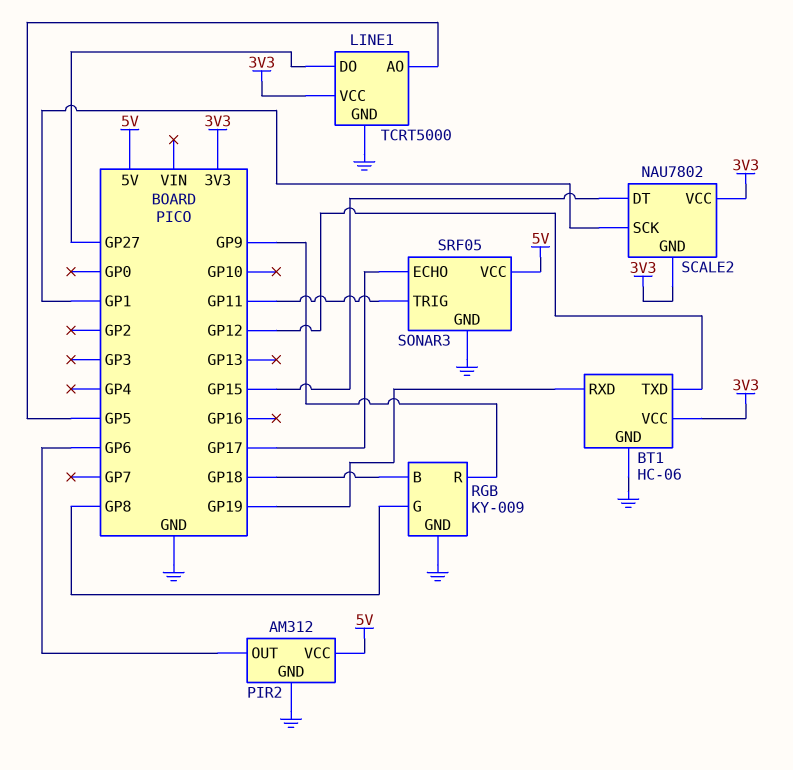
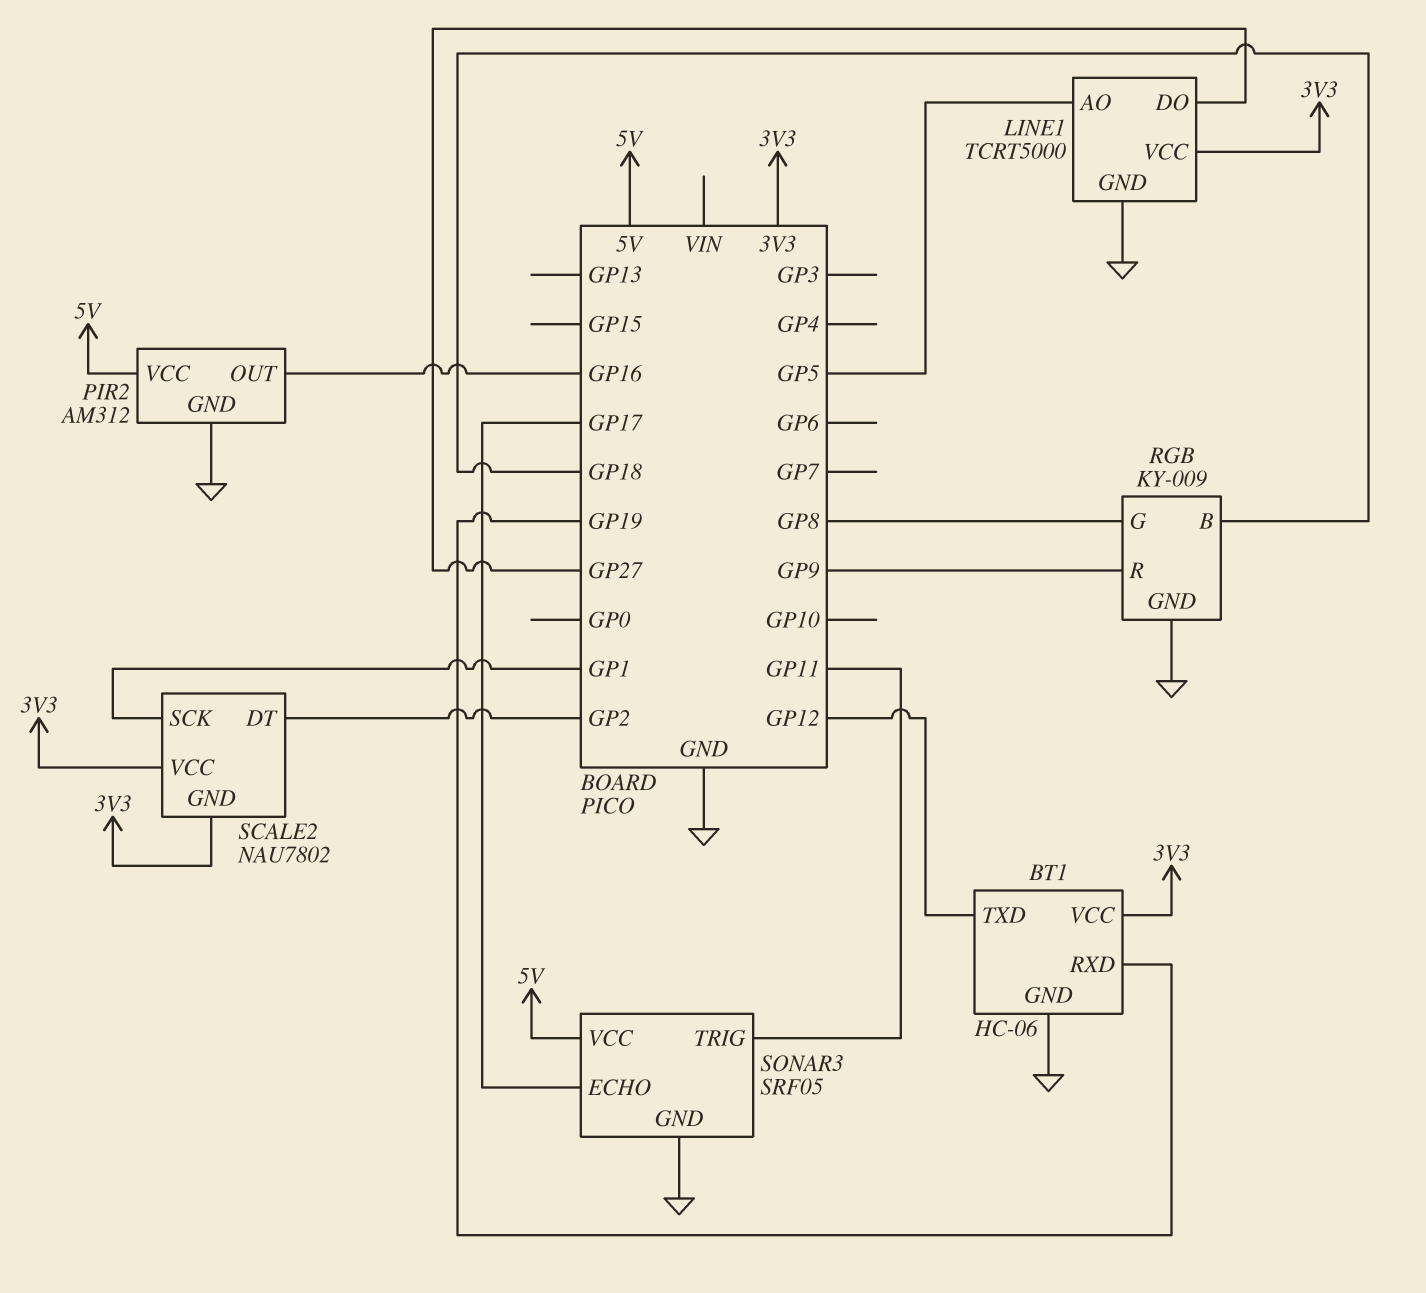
PIR2 pin OUT: GP6 -> GP16
SCALE2 pin DT: GP15 -> GP2

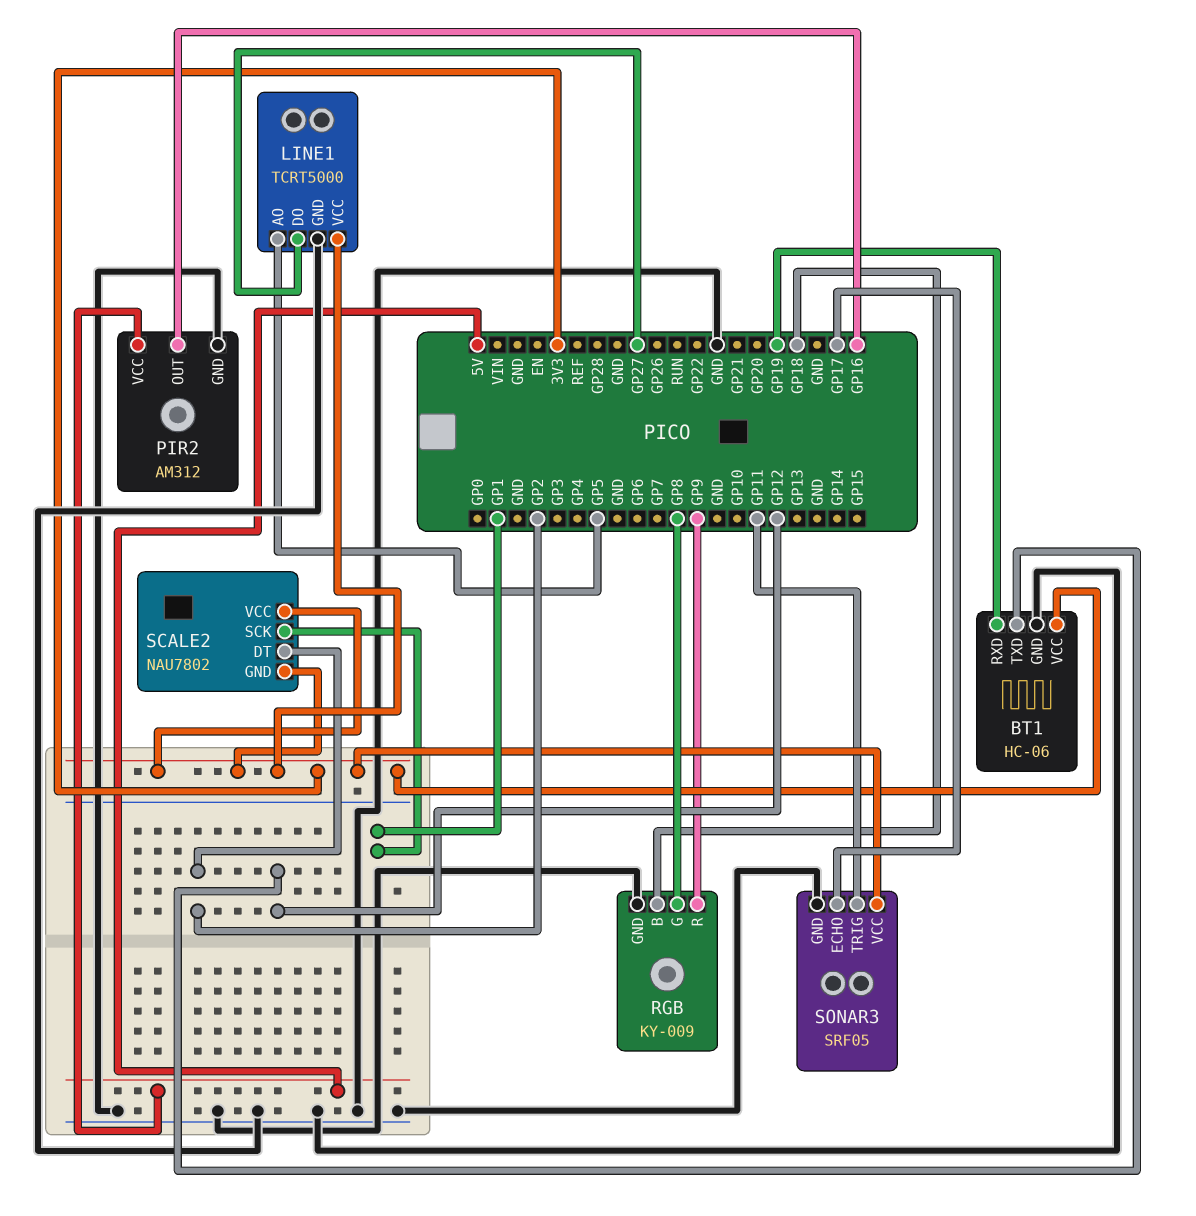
SONAR3 pin VCC: 5V -> 3V3

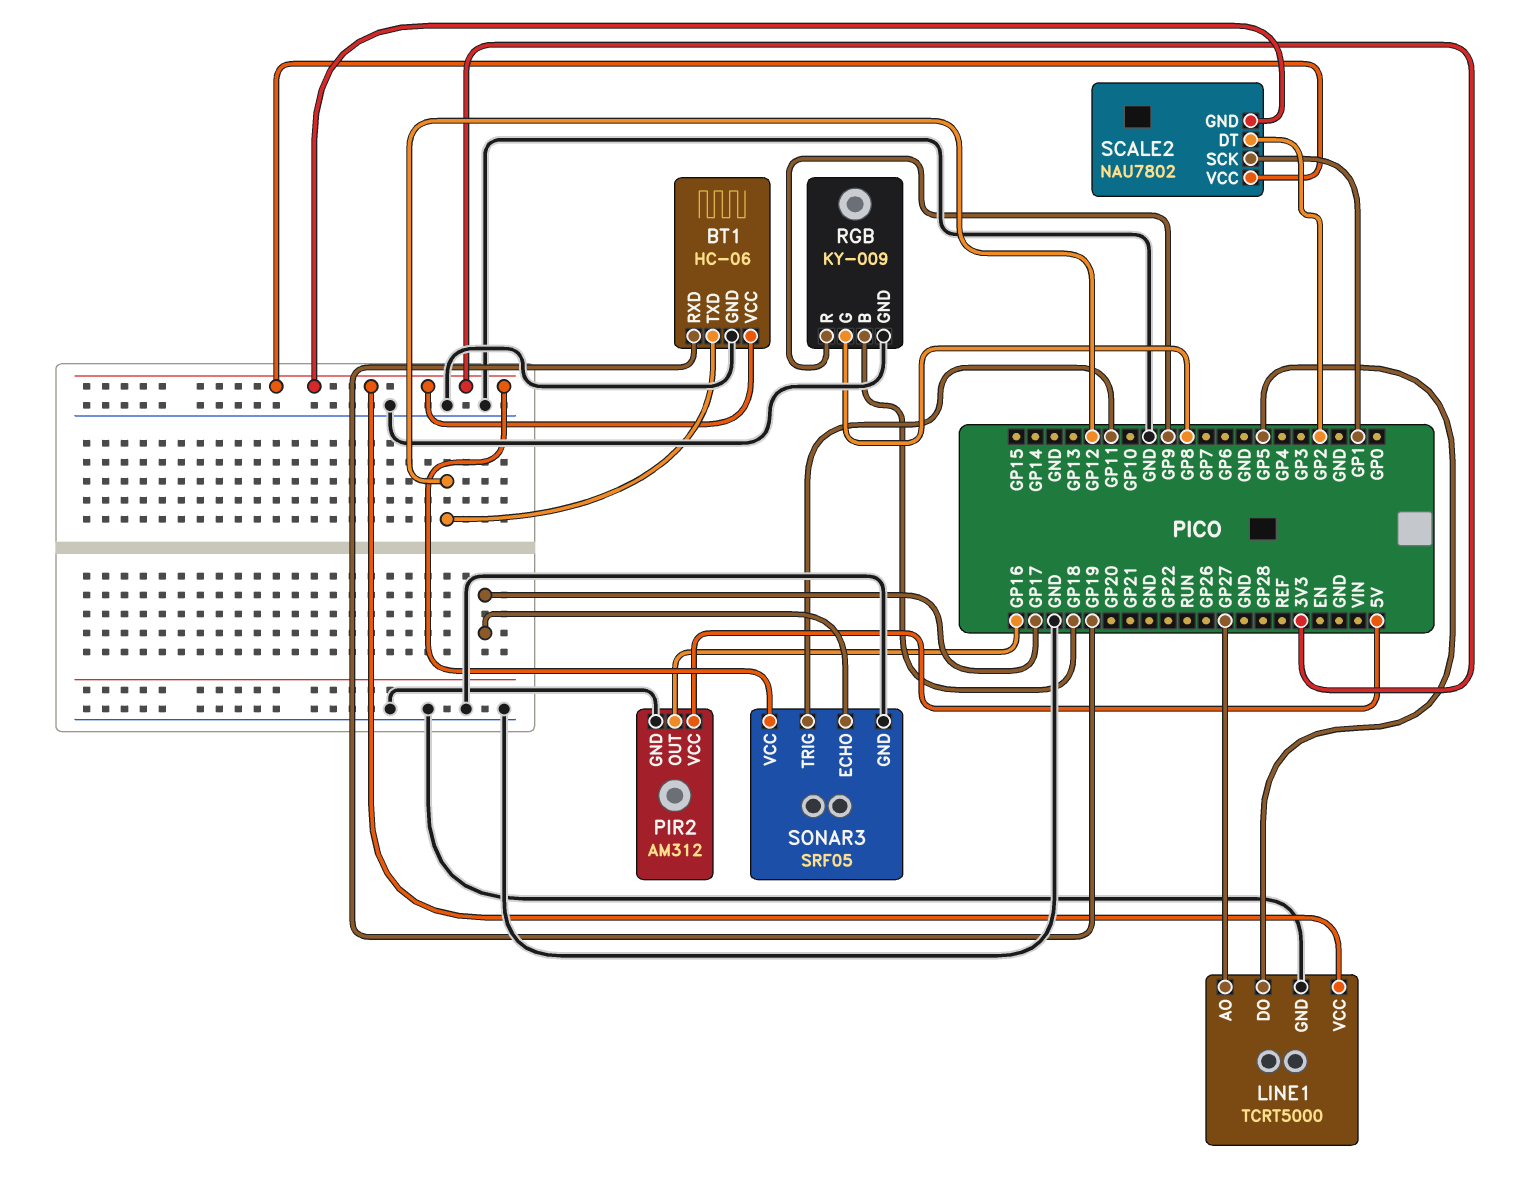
LINE1 pin AO: GP5 -> GP27
LINE1 pin DO: GP27 -> GP5

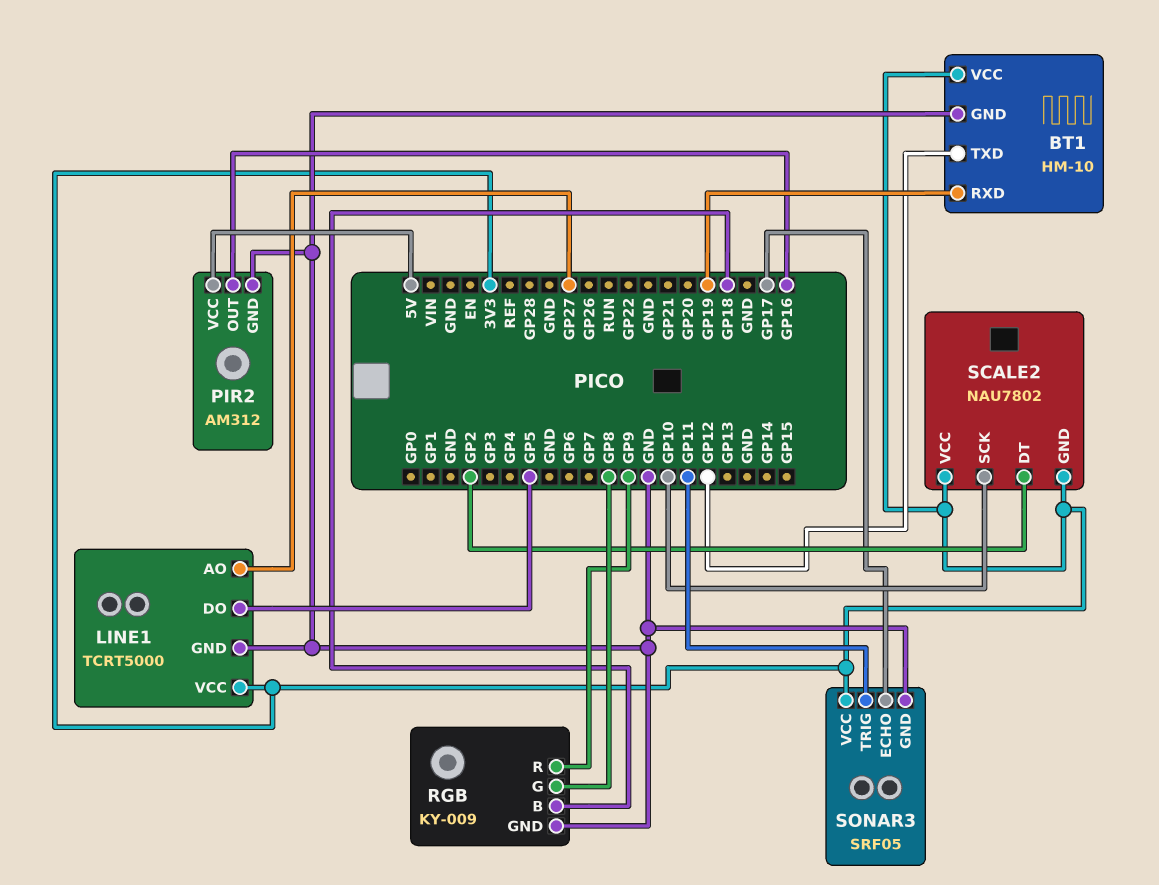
BT1: HC-06 -> HM-10
SCALE2 pin SCK: GP1 -> GP10

